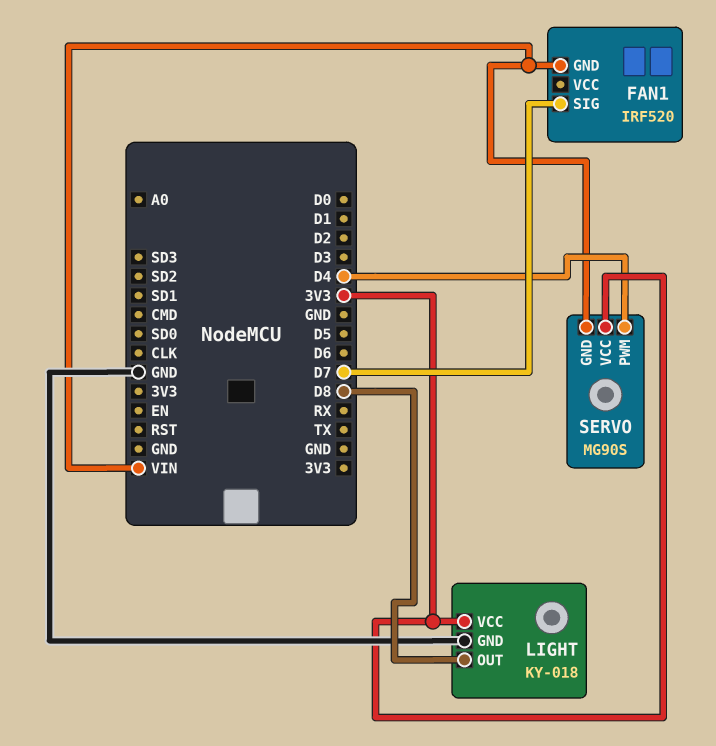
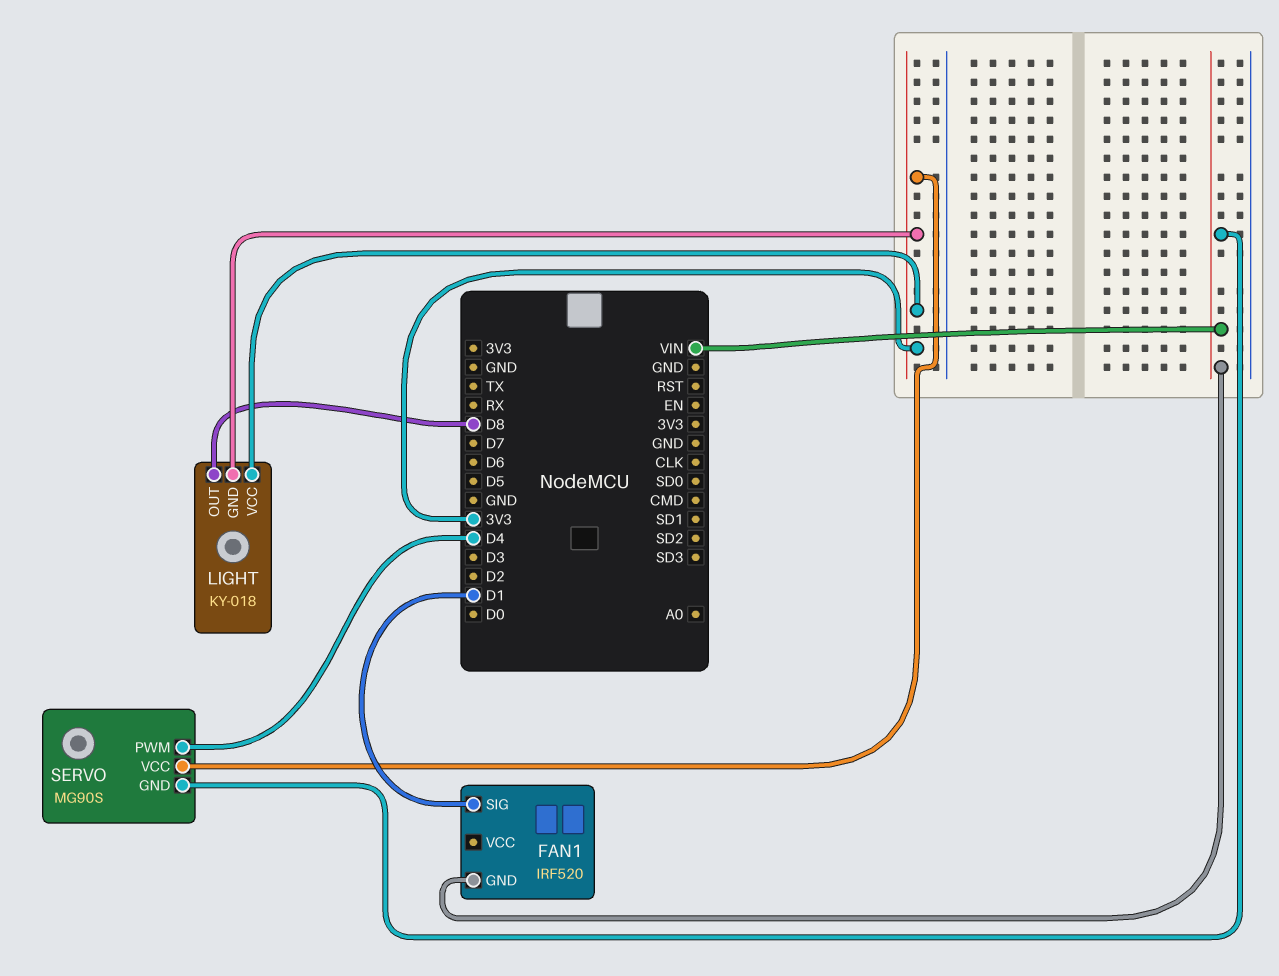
FAN1 pin SIG: D7 -> D1
LIGHT pin GND: GND -> 3V3

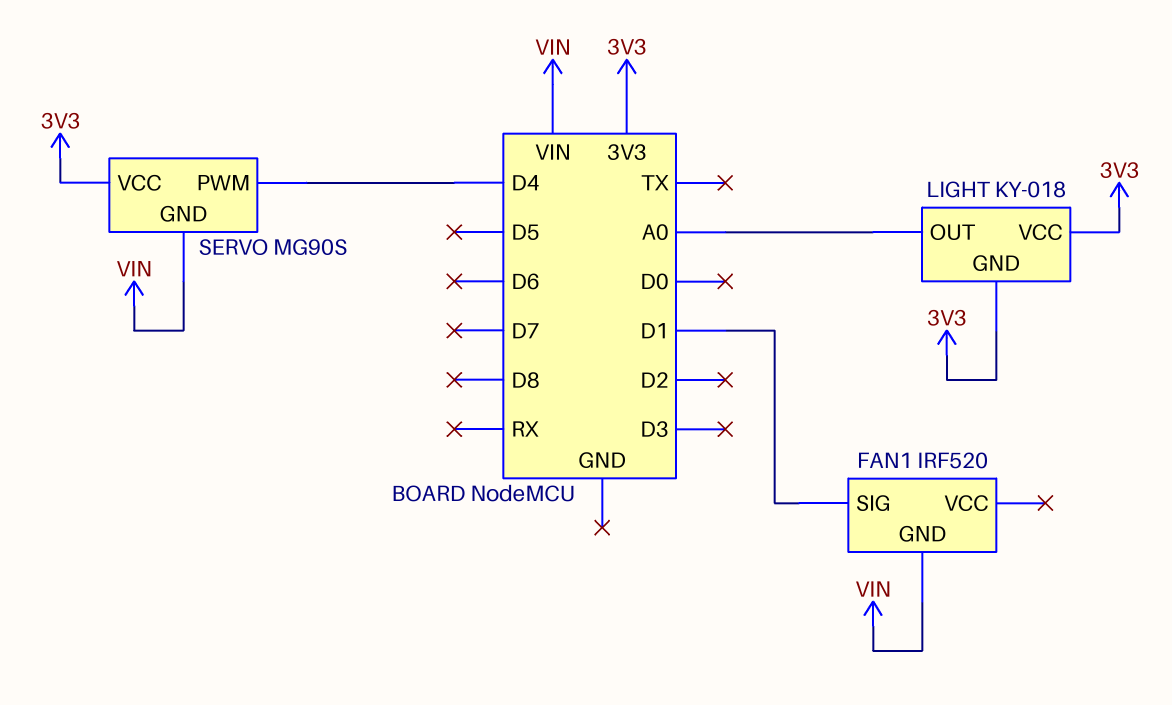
LIGHT pin OUT: D8 -> A0

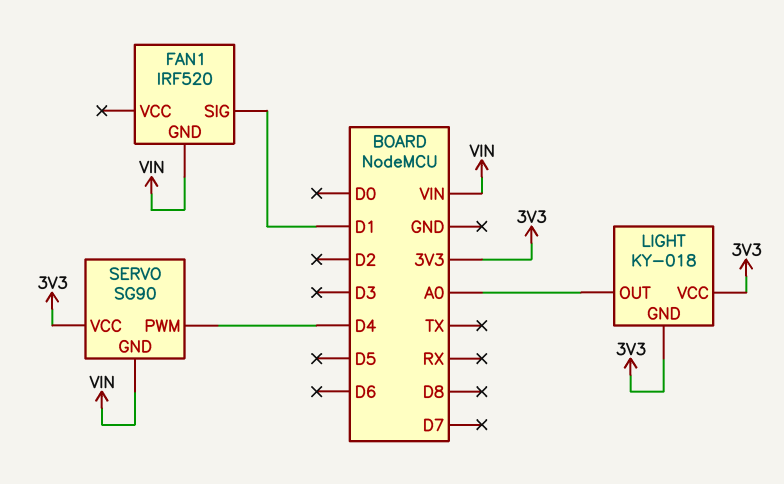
SERVO: MG90S -> SG90

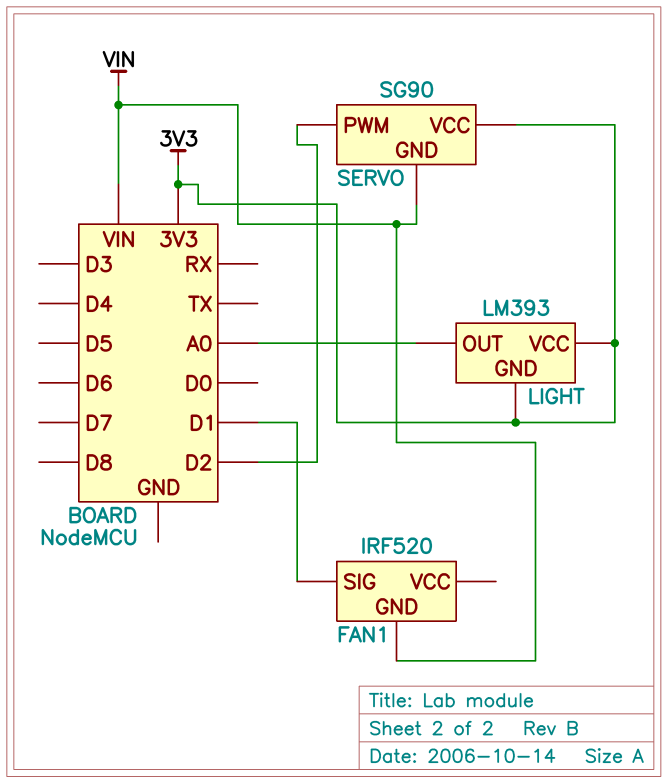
LIGHT: KY-018 -> LM393
SERVO pin PWM: D4 -> D2

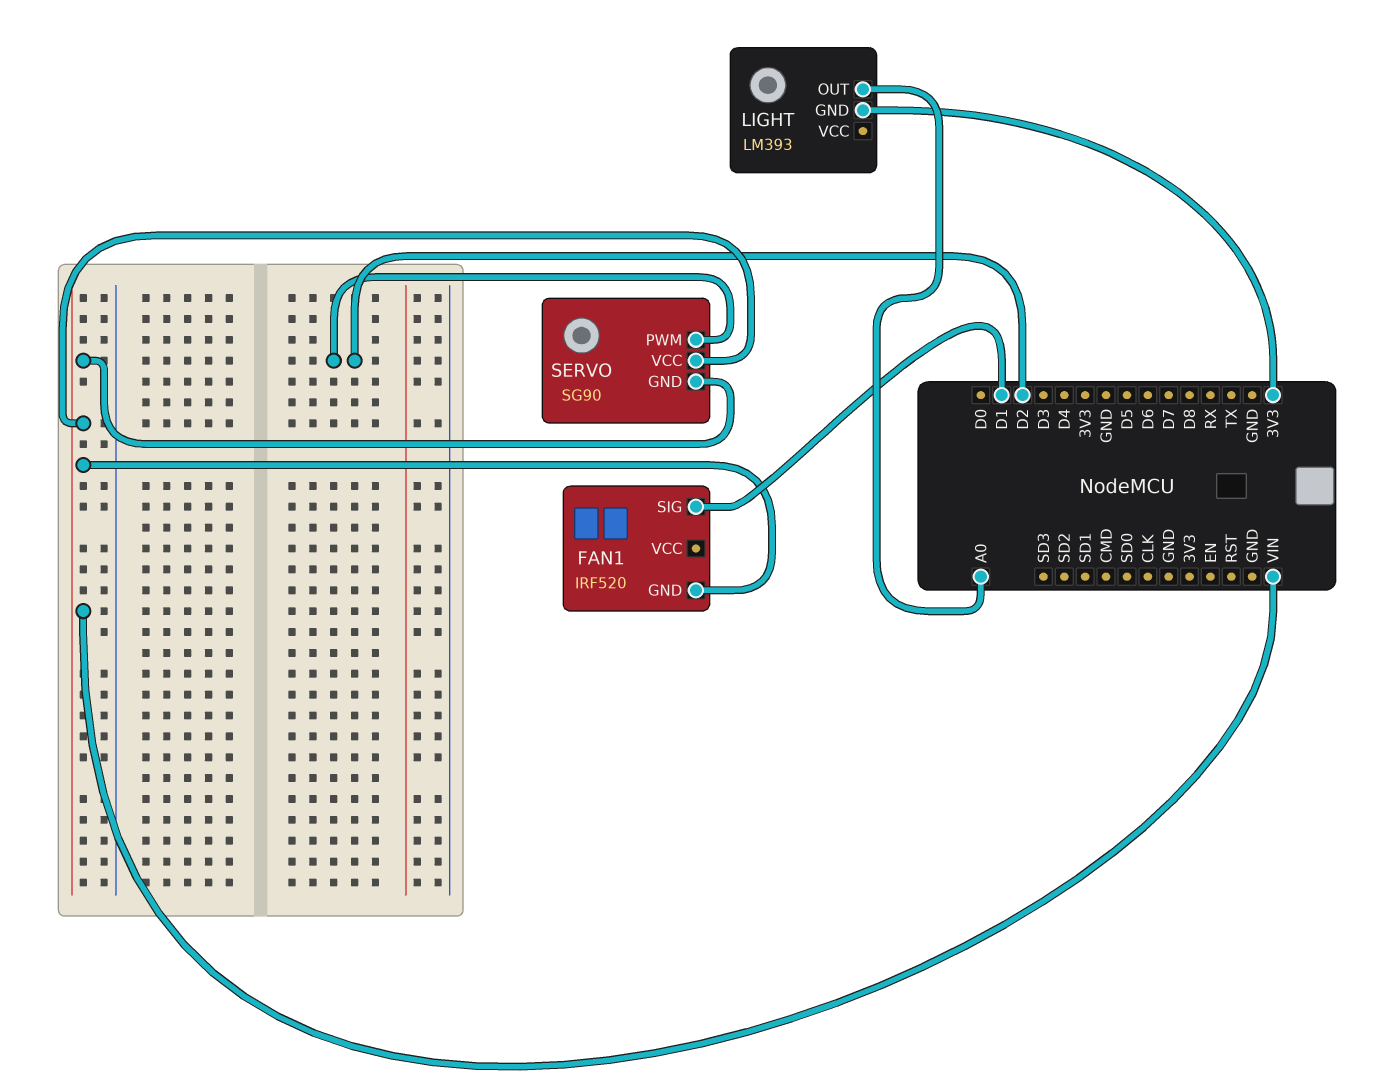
LIGHT pin VCC: 3V3 -> none
SERVO pin VCC: 3V3 -> VIN

